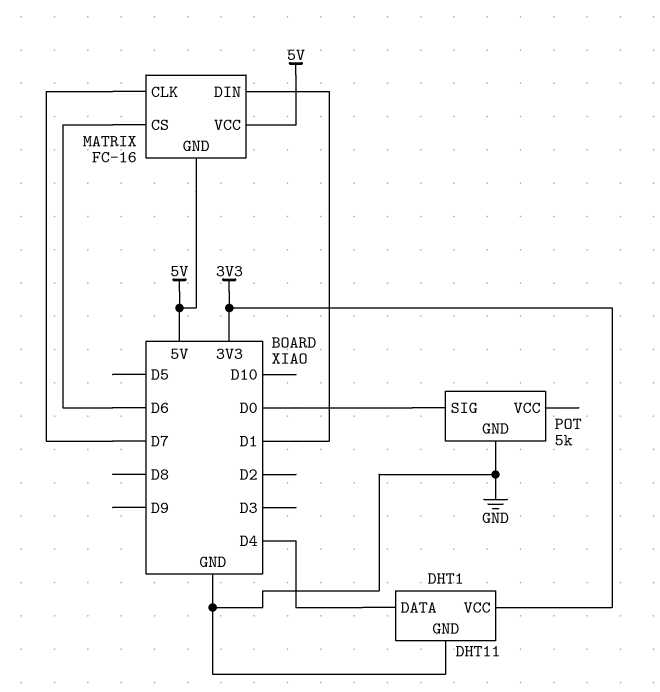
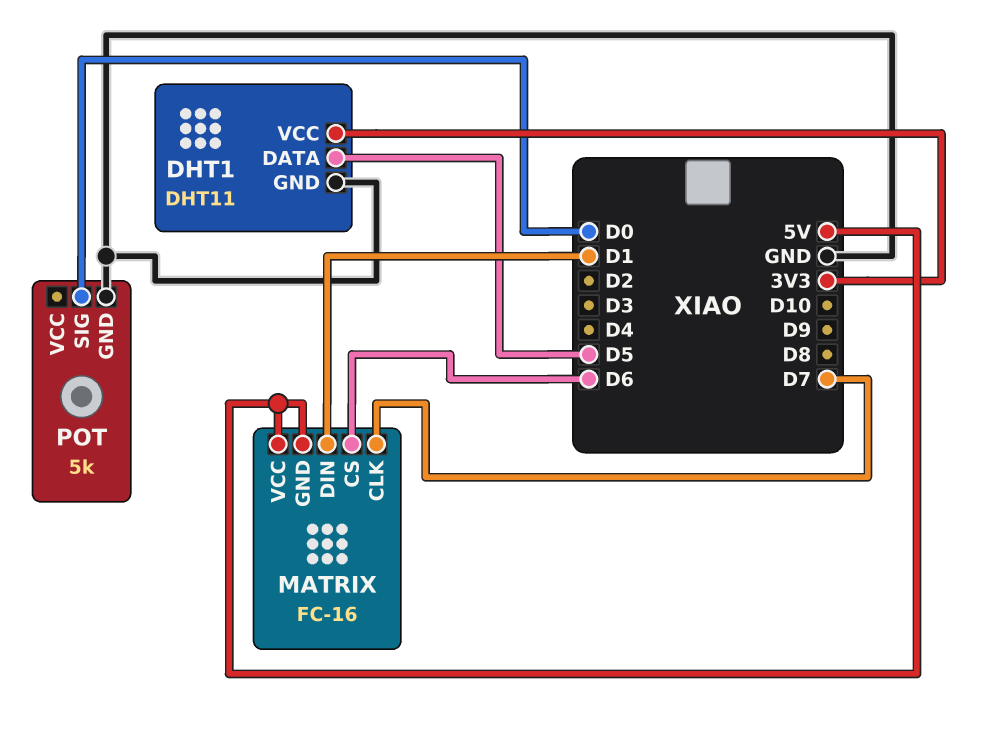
DHT1 pin DATA: D4 -> D5

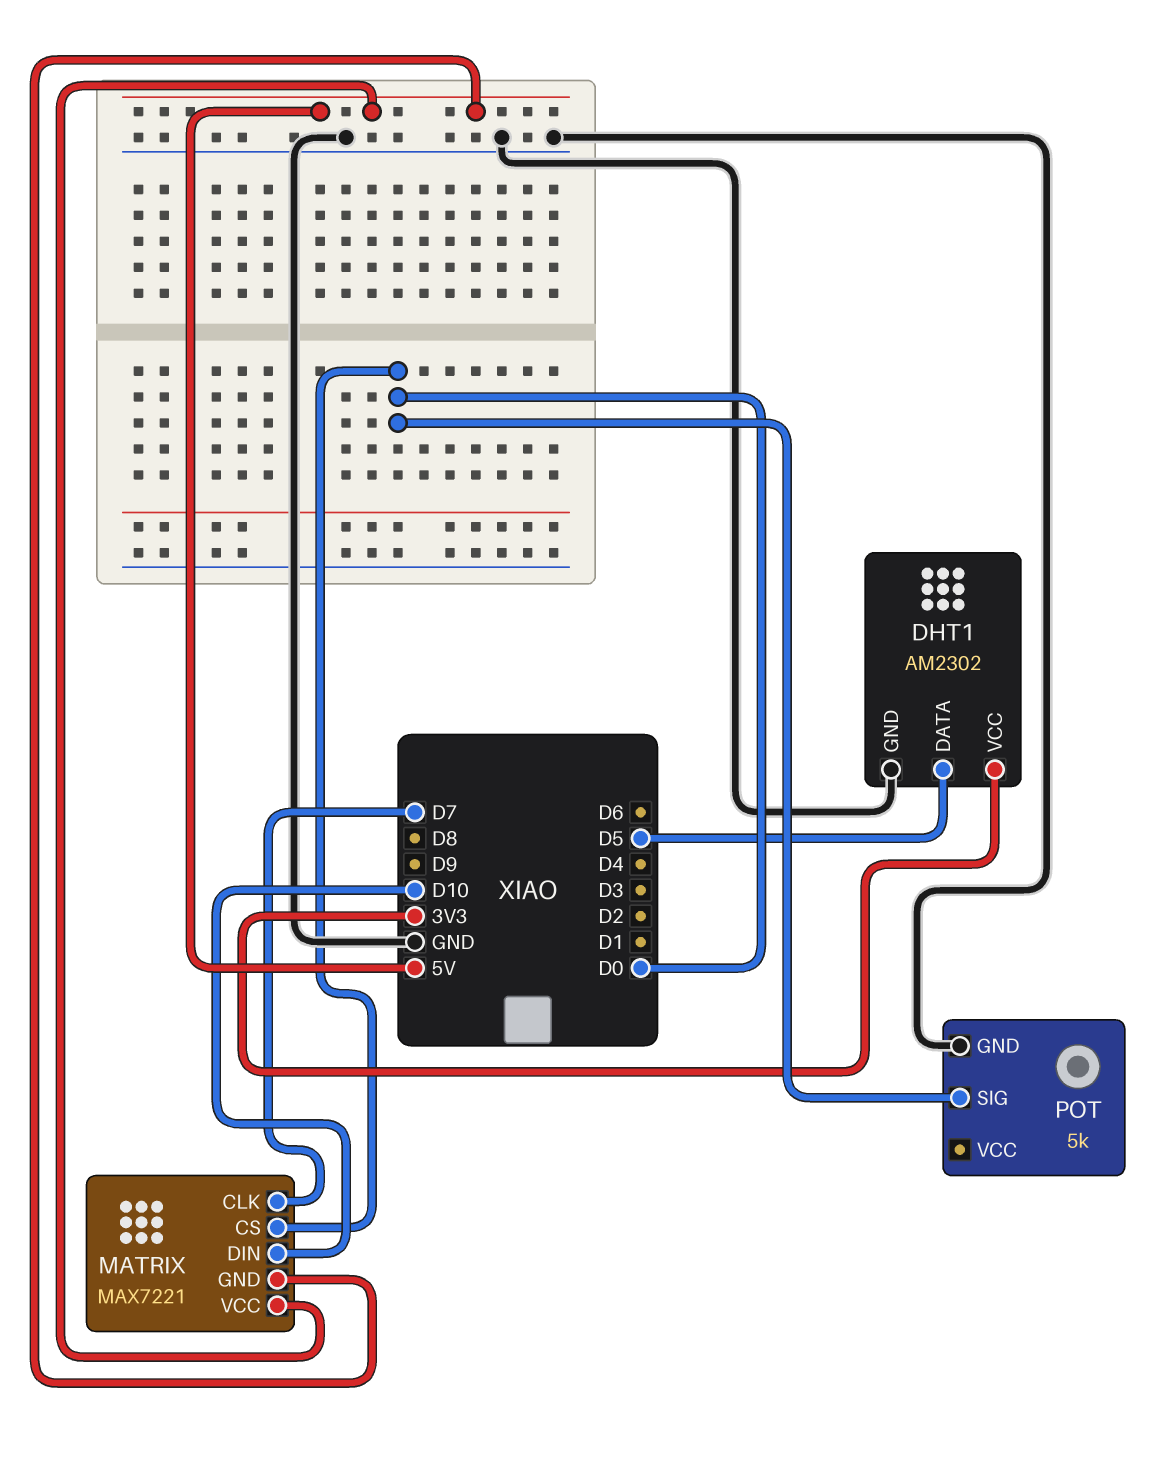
DHT1: DHT11 -> AM2302
MATRIX: FC-16 -> MAX7221
MATRIX pin CS: D6 -> D0
MATRIX pin DIN: D1 -> D10

